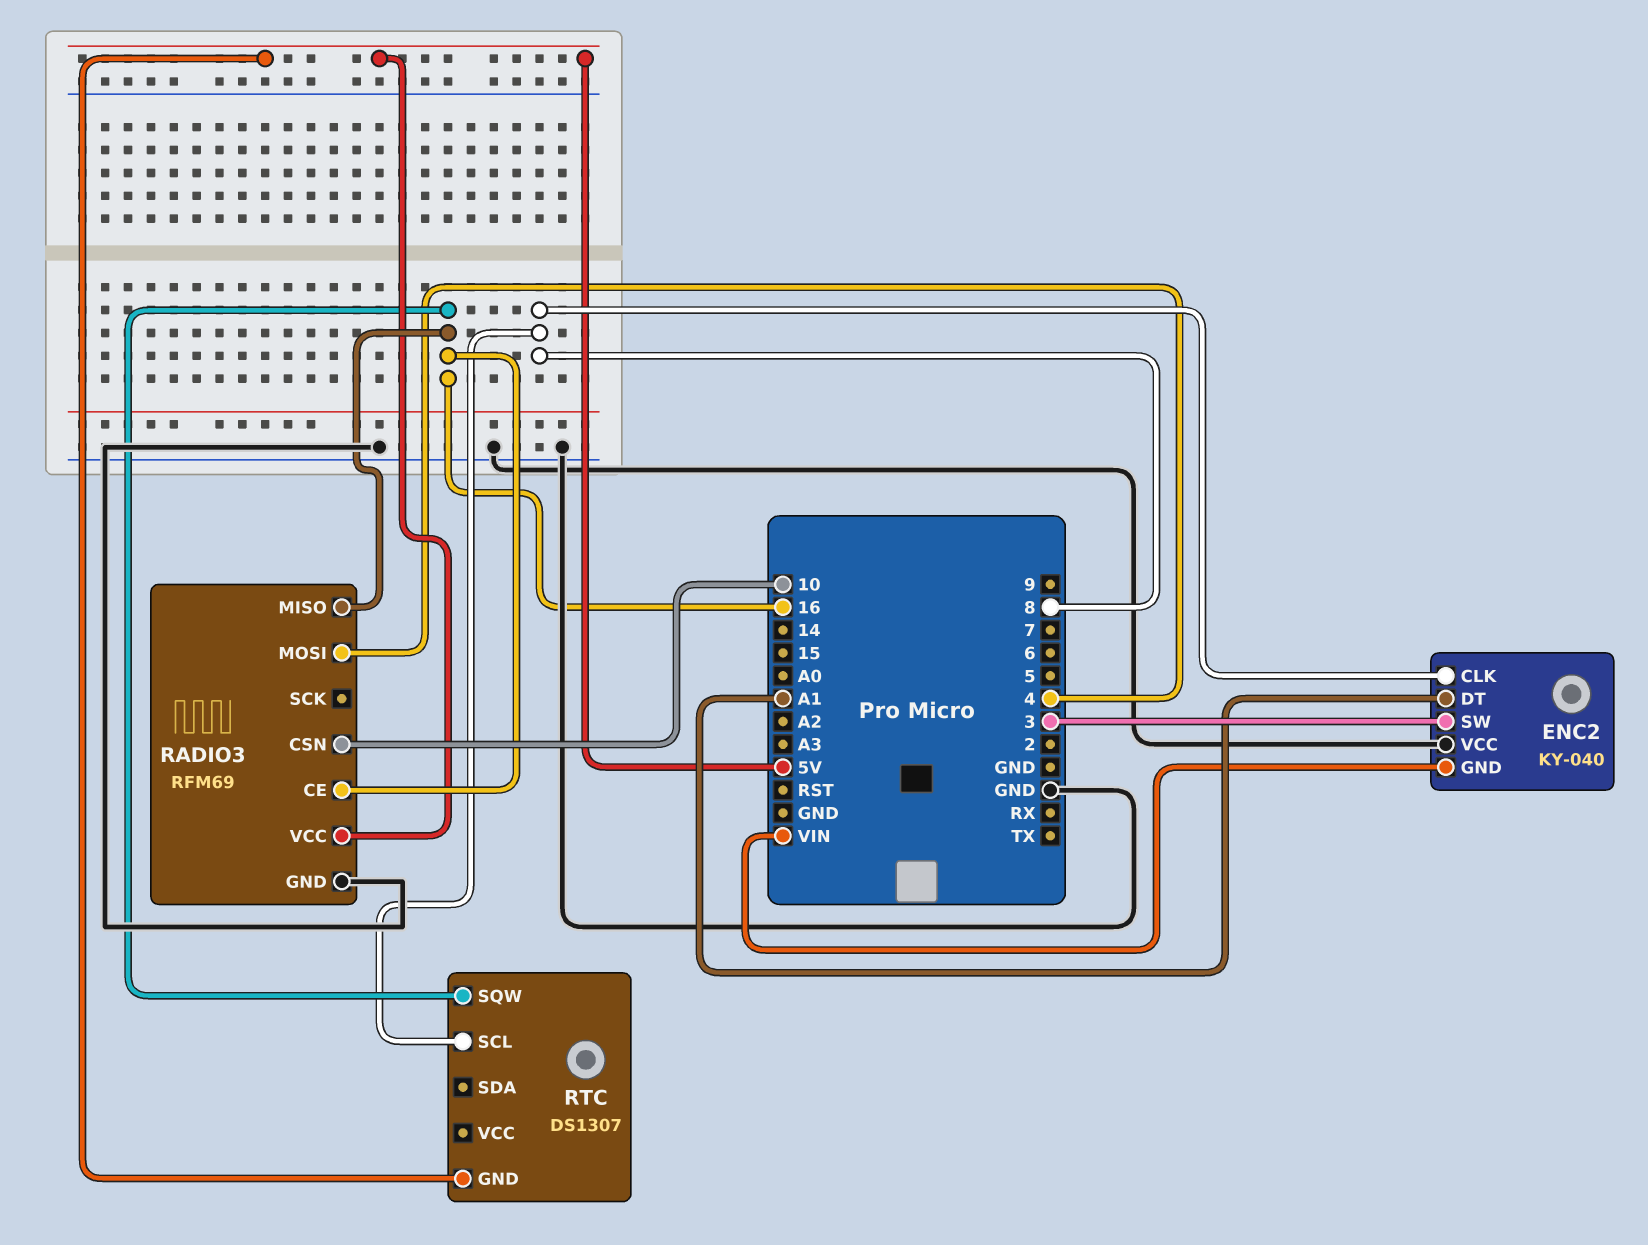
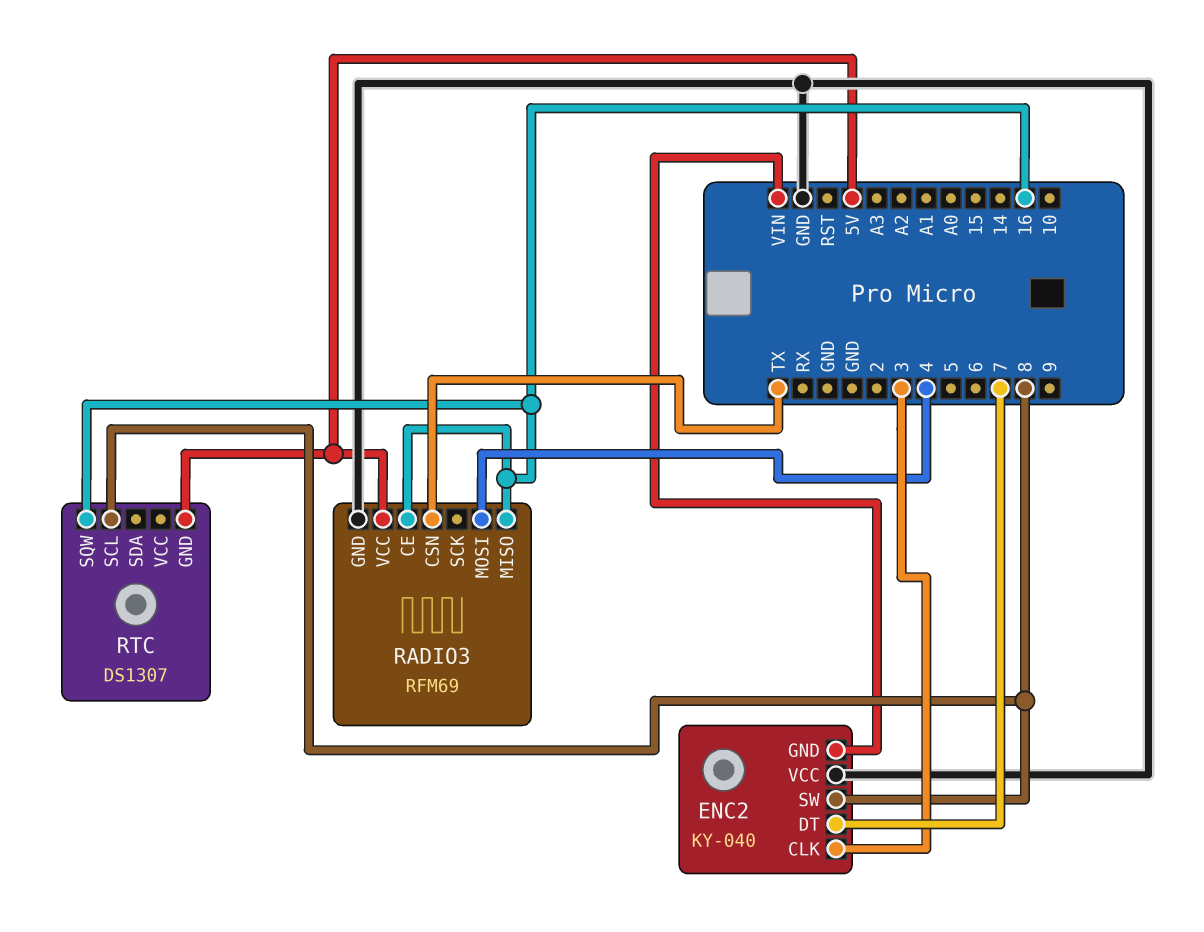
ENC2 pin CLK: 8 -> 3
ENC2 pin DT: A1 -> 7
ENC2 pin SW: 3 -> 8
RADIO3 pin CSN: 10 -> TX

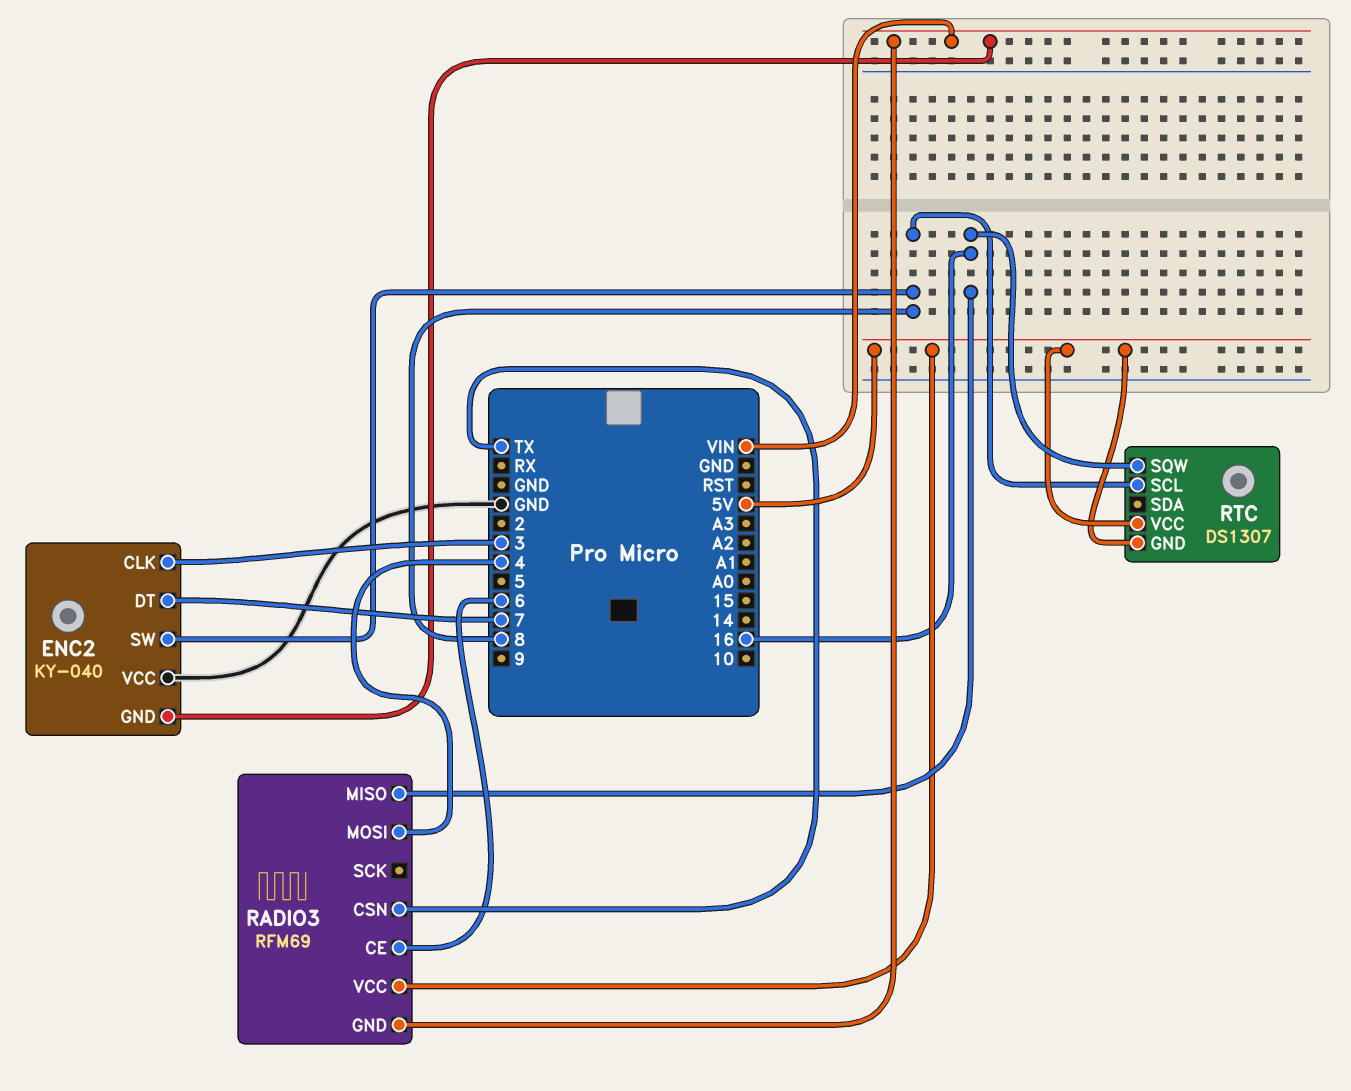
RADIO3 pin CE: 16 -> 6
RADIO3 pin GND: GND -> VIN
RTC pin VCC: none -> 5V

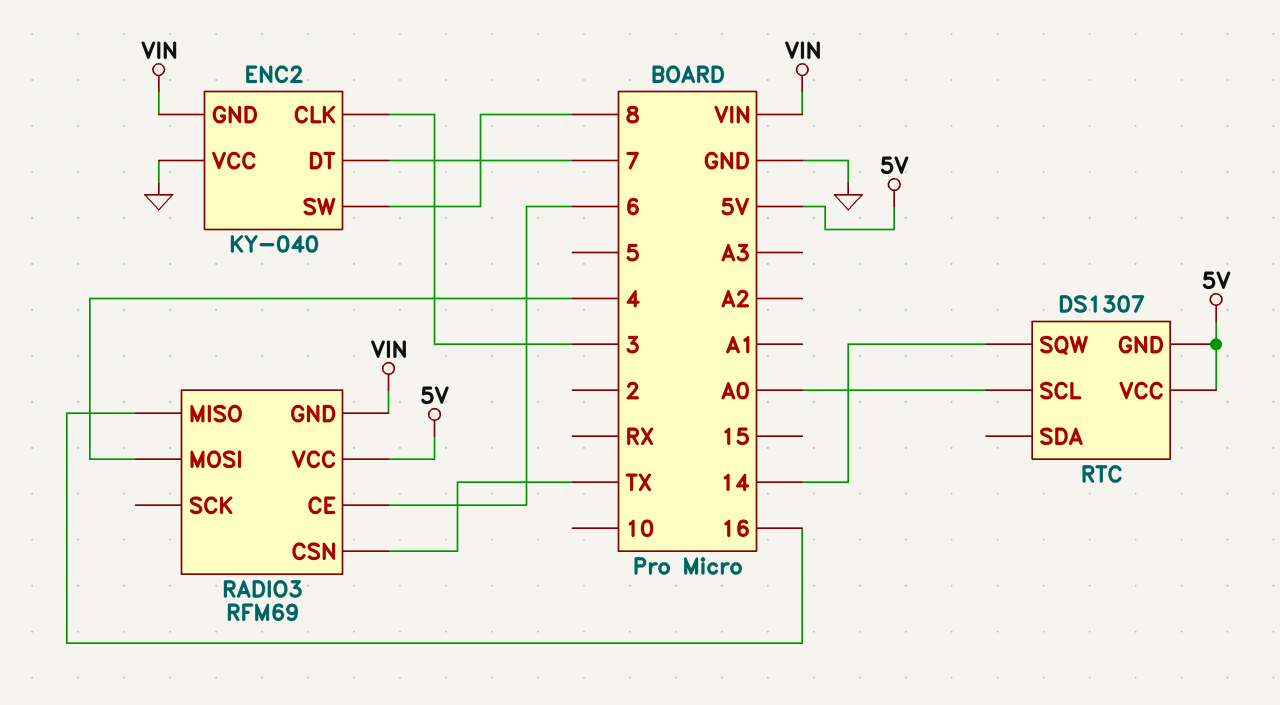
RTC pin SCL: 8 -> A0
RTC pin SQW: 16 -> 14

